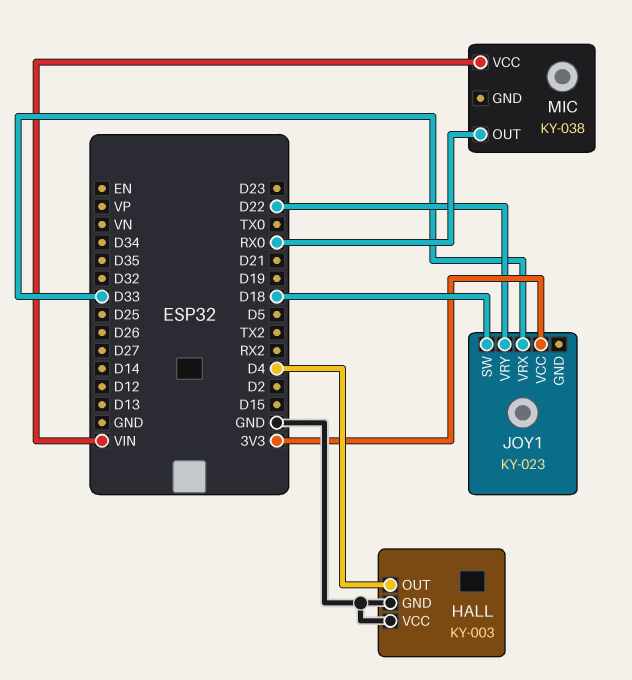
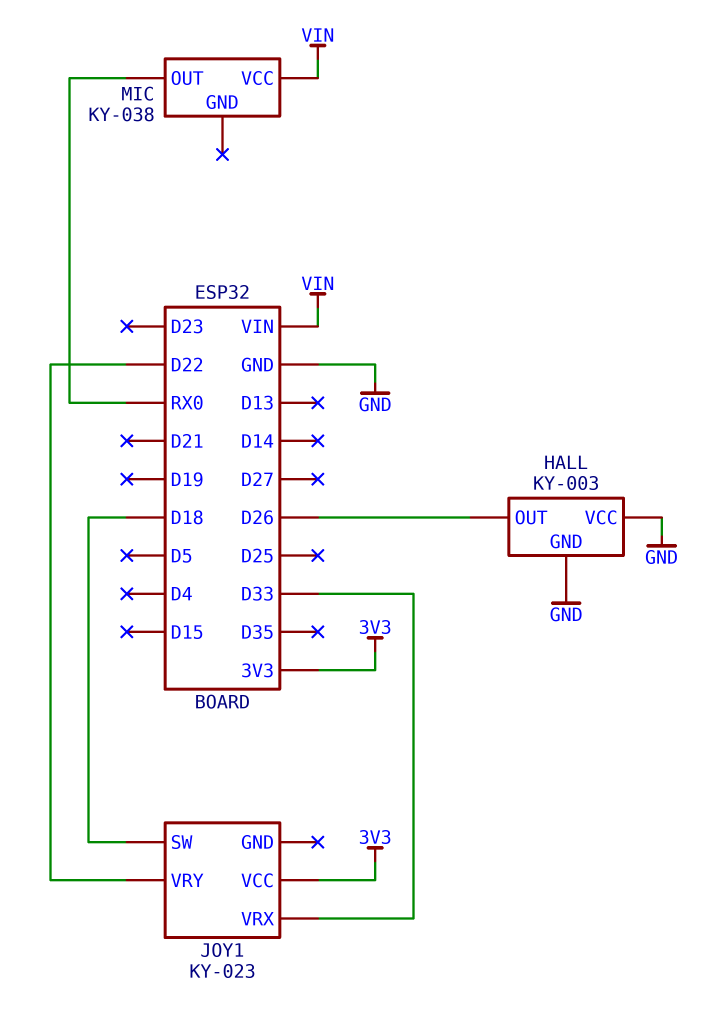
HALL pin OUT: D4 -> D26

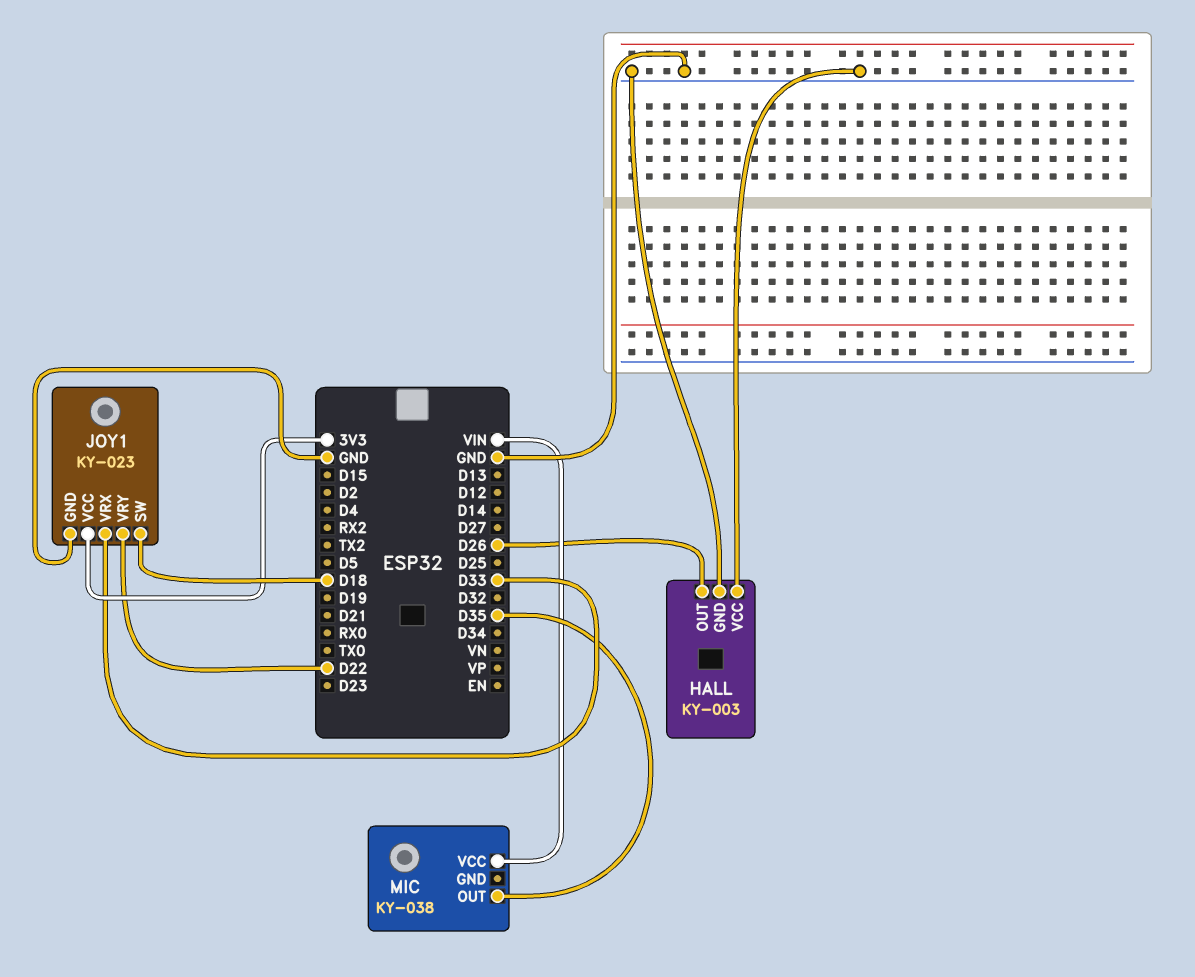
JOY1 pin GND: none -> GND
MIC pin OUT: RX0 -> D35

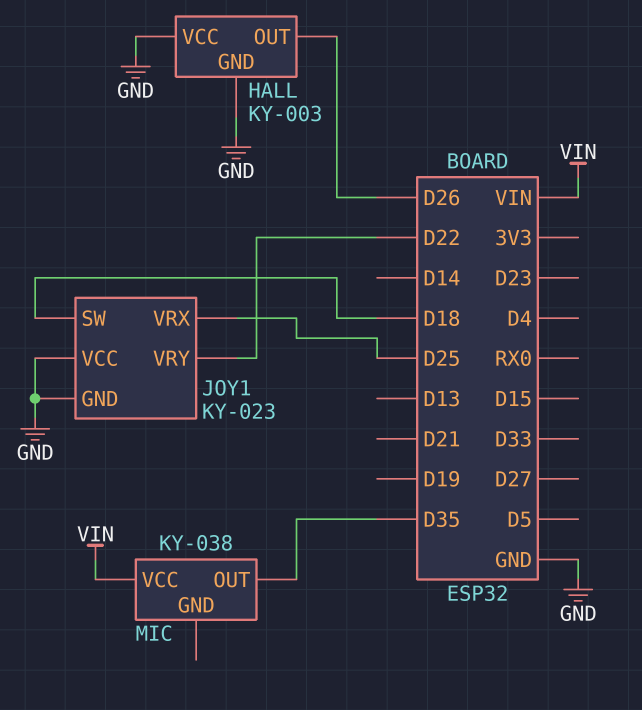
JOY1 pin VCC: 3V3 -> GND
JOY1 pin VRX: D33 -> D25

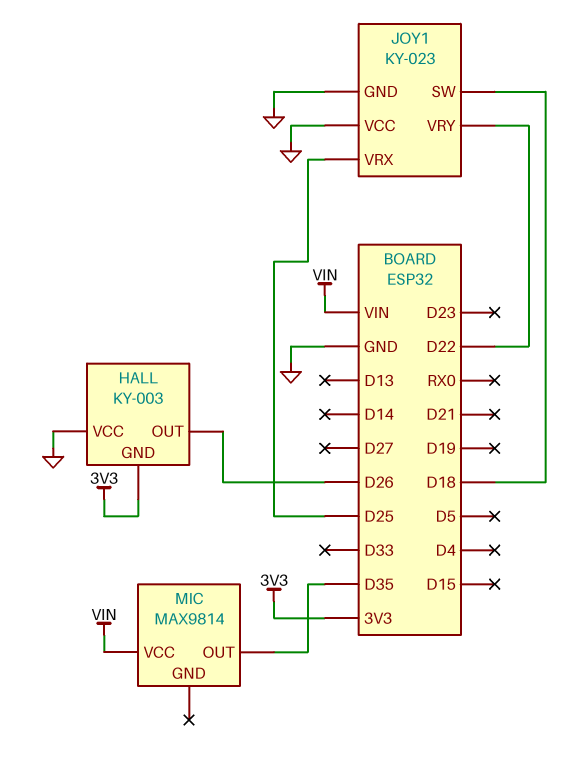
HALL pin GND: GND -> 3V3
MIC: KY-038 -> MAX9814

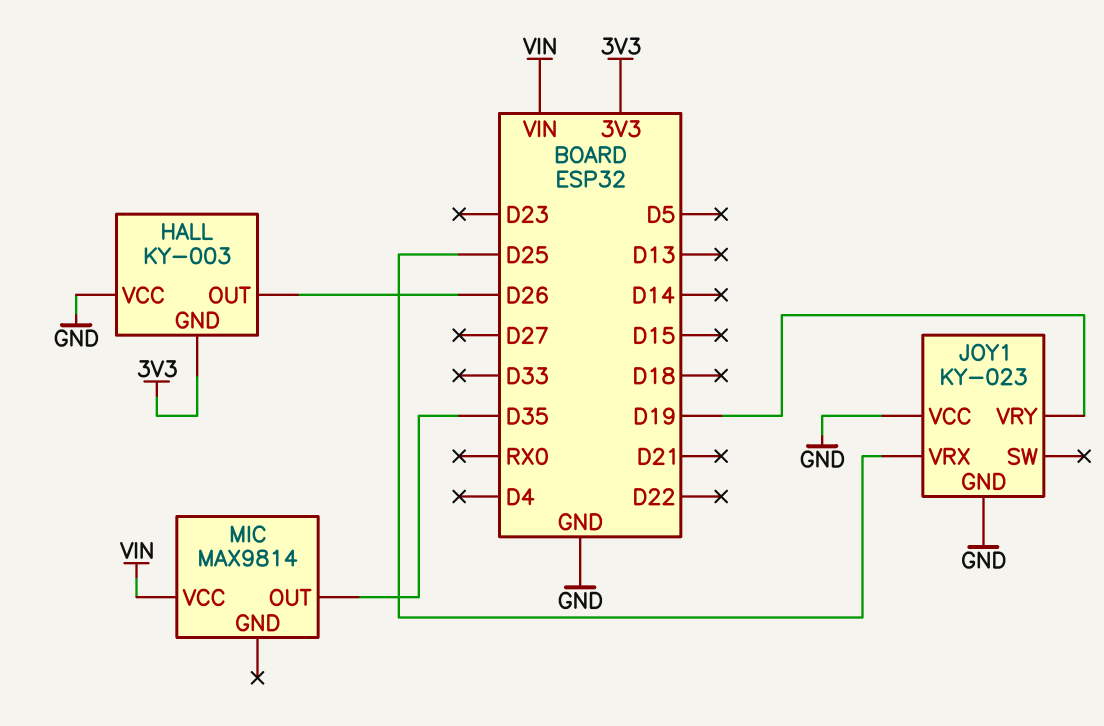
JOY1 pin SW: D18 -> none
JOY1 pin VRY: D22 -> D19

